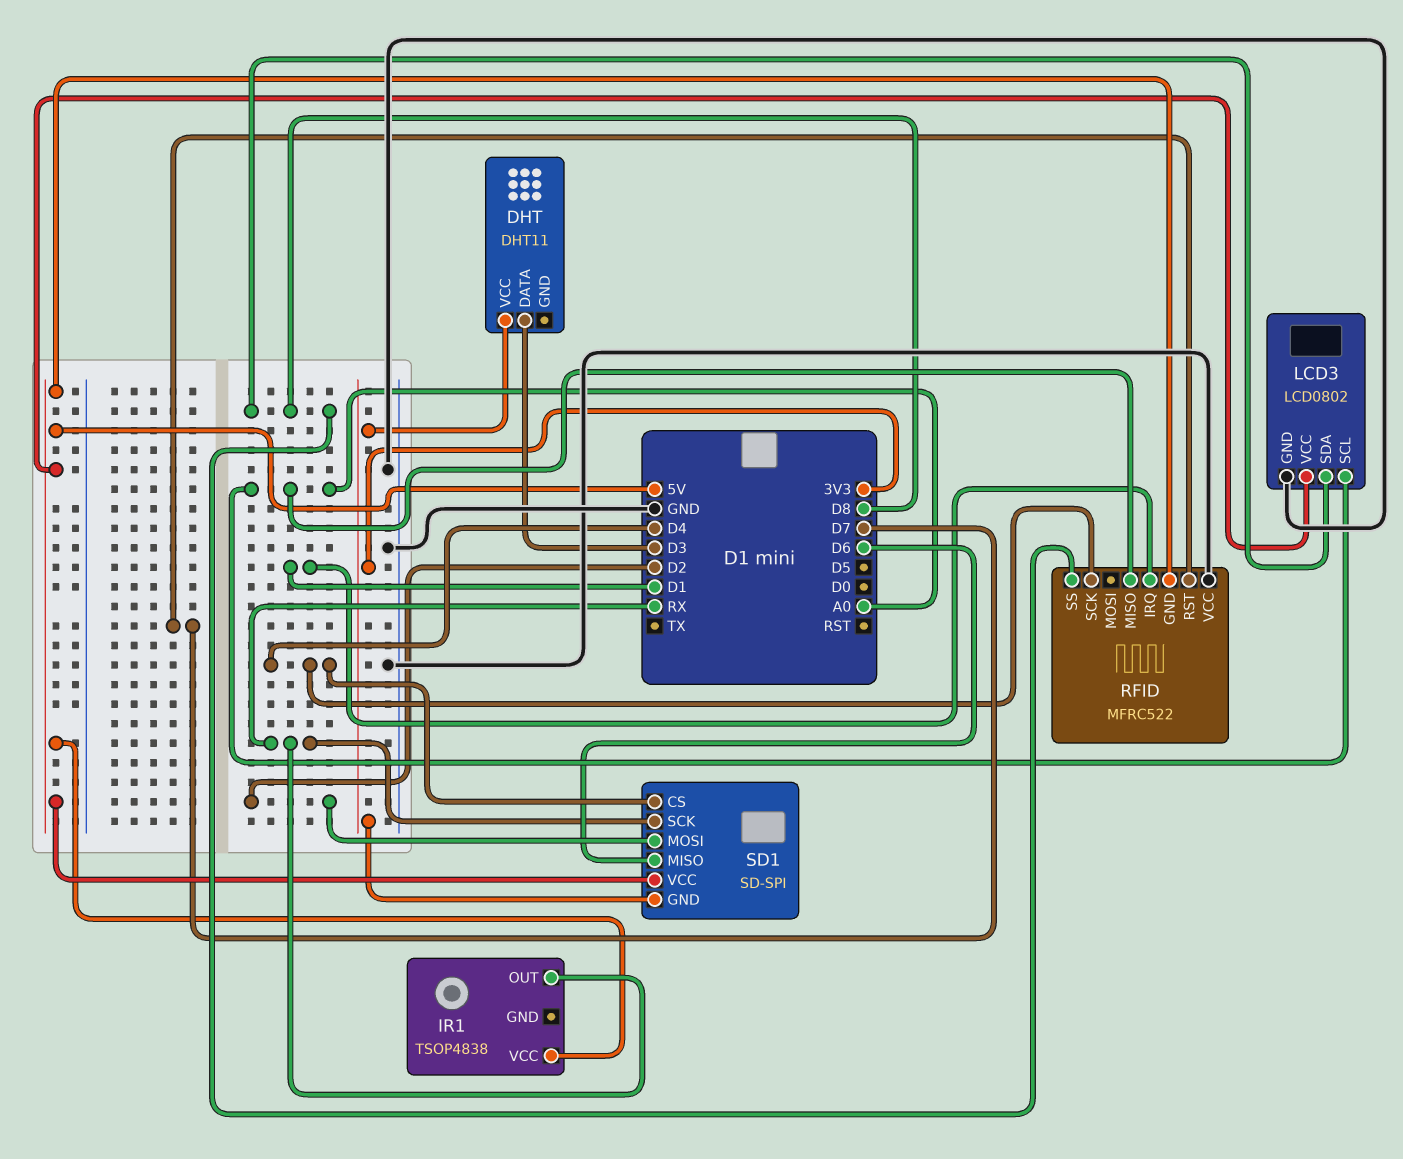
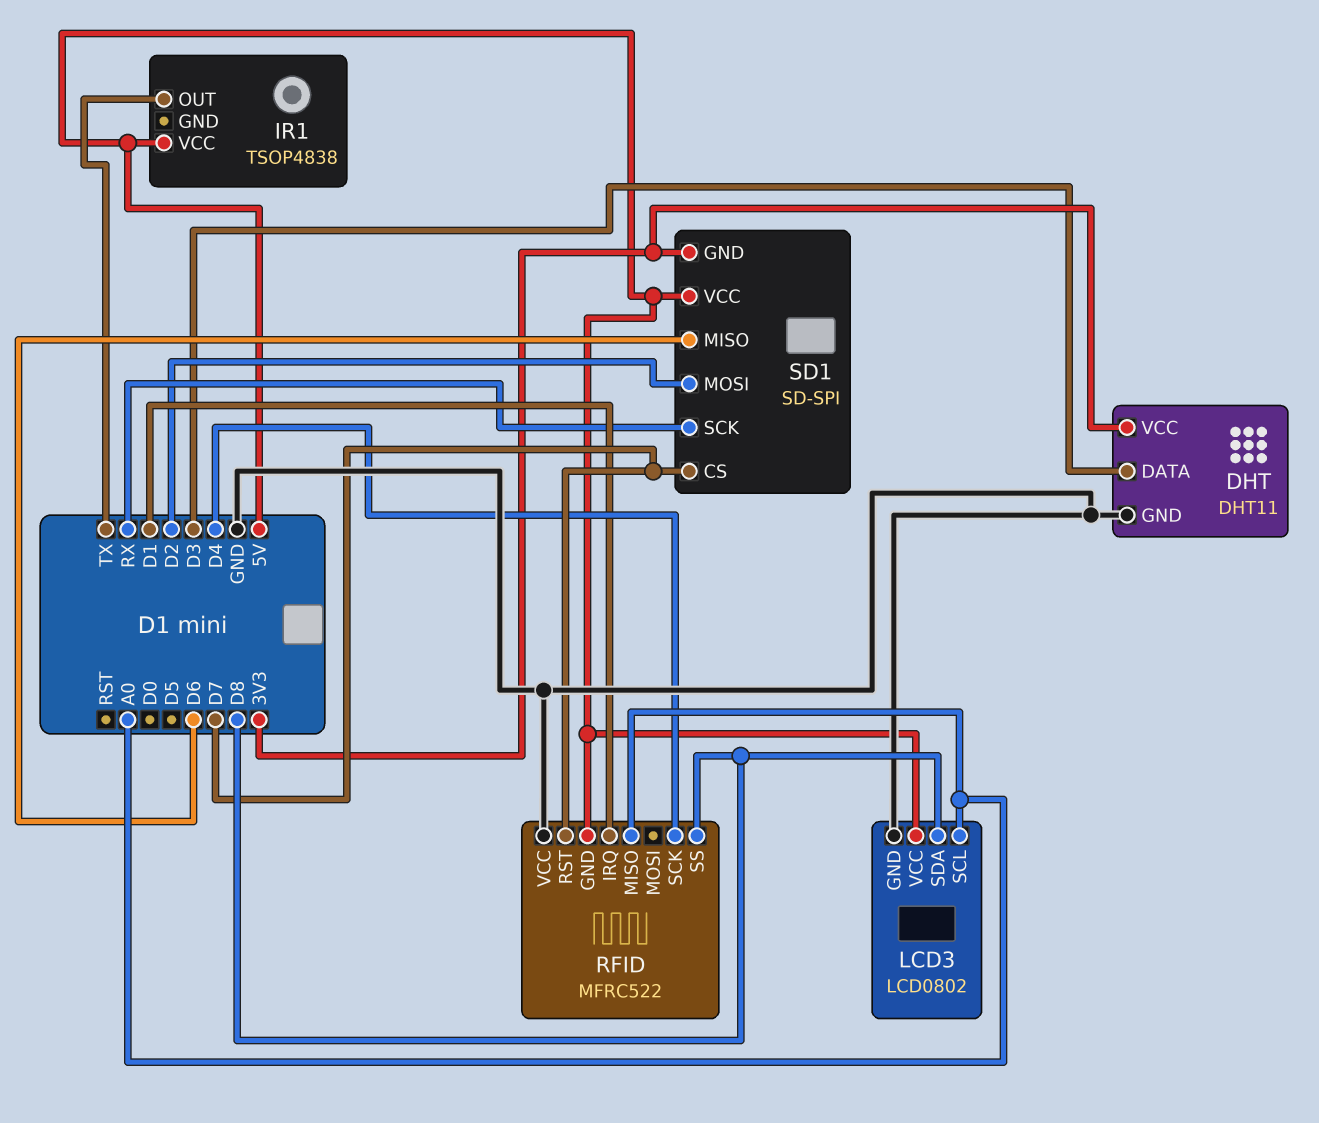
DHT pin GND: none -> GND
IR1 pin OUT: RX -> TX
SD1 pin CS: D4 -> D7

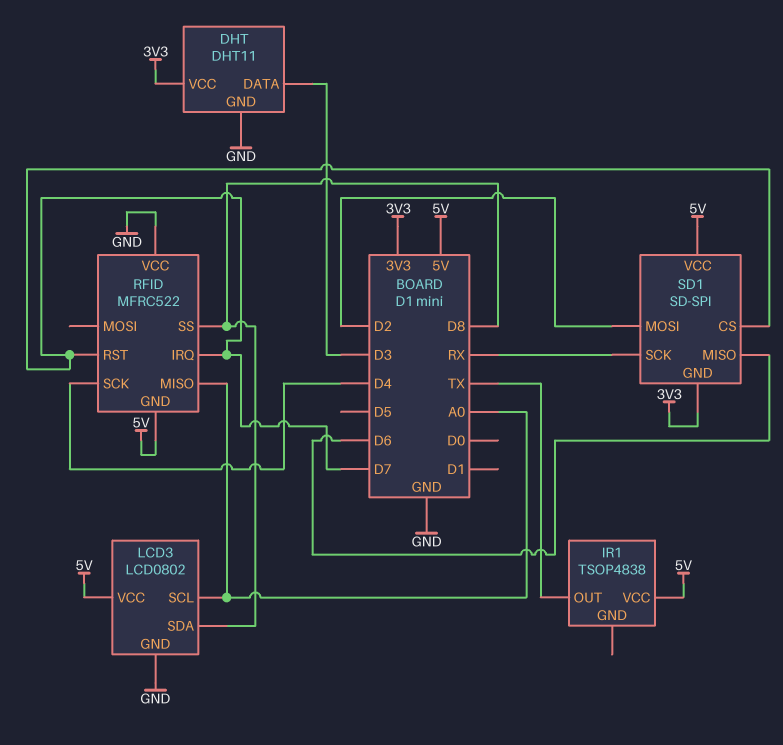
RFID pin IRQ: D1 -> D7

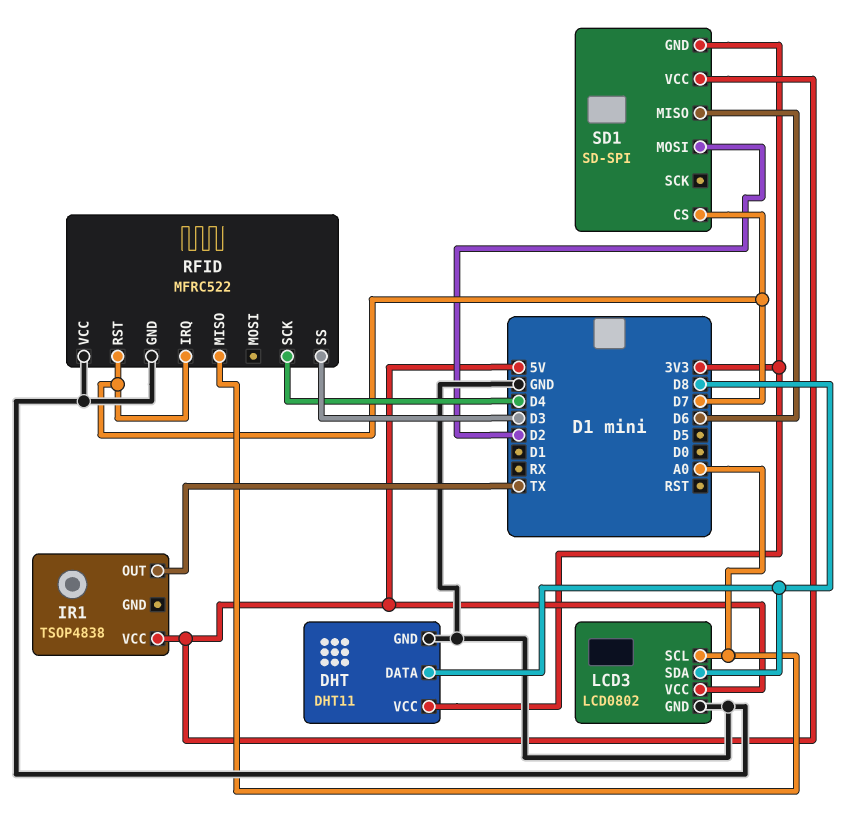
DHT pin DATA: D3 -> D8
RFID pin GND: 5V -> GND
RFID pin SS: D8 -> D3
SD1 pin SCK: RX -> none

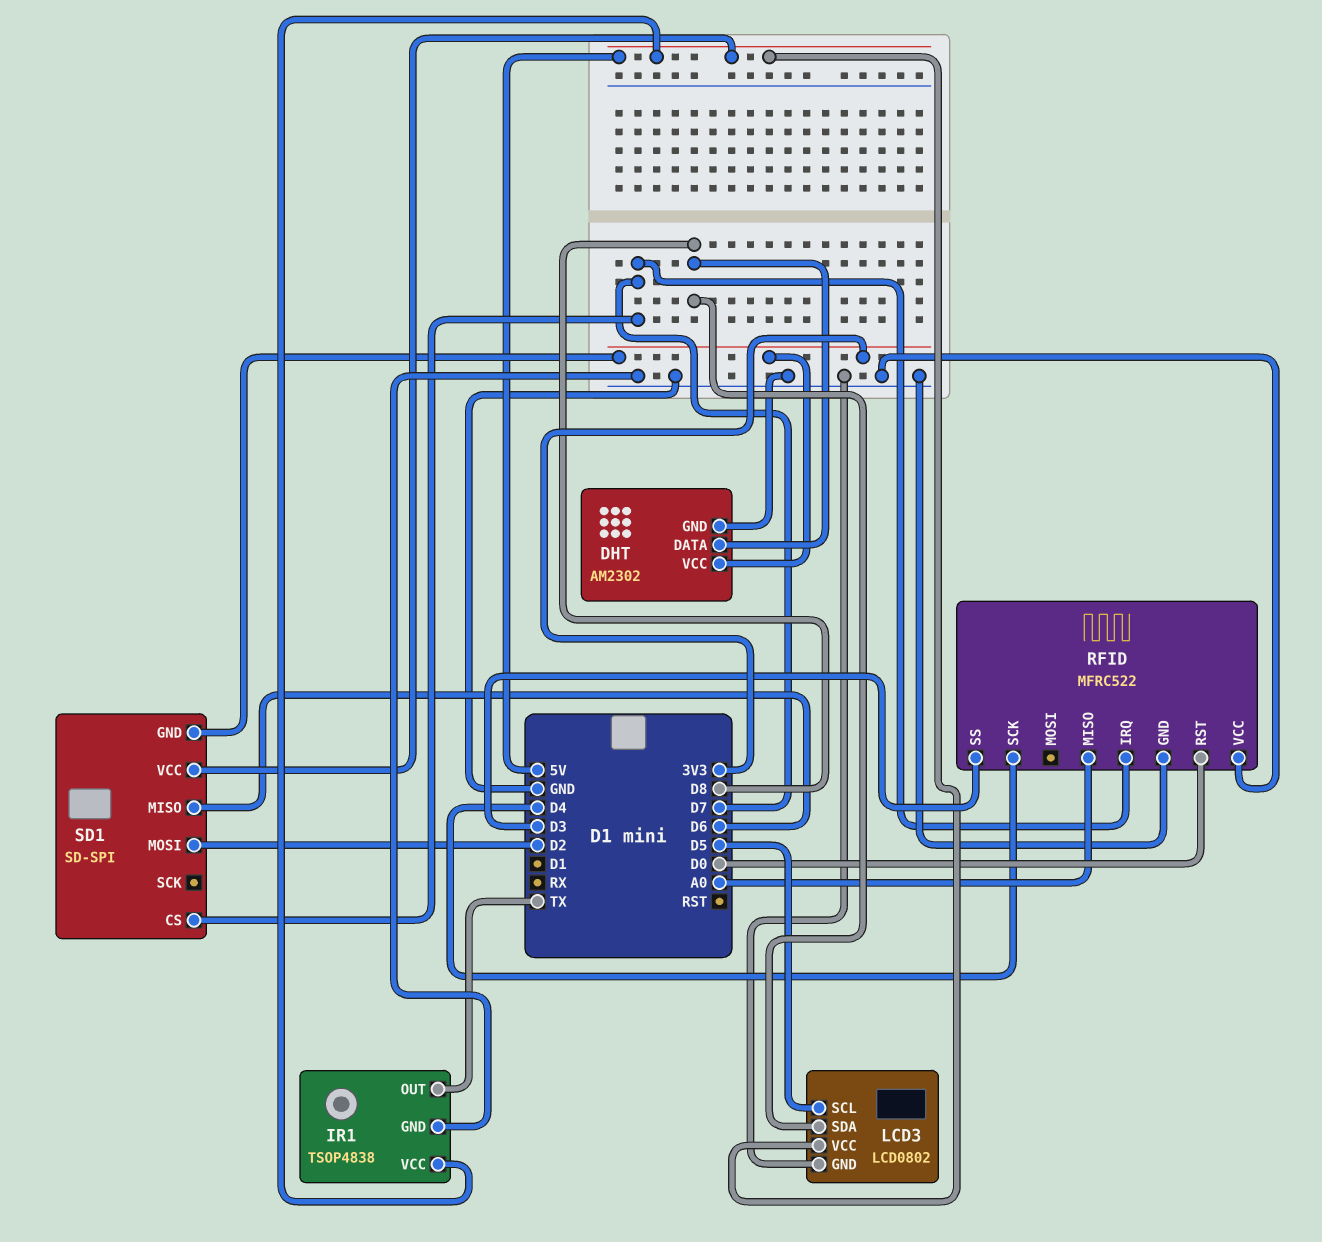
DHT: DHT11 -> AM2302
IR1 pin GND: none -> GND
LCD3 pin SCL: A0 -> D5
RFID pin RST: D7 -> D0

